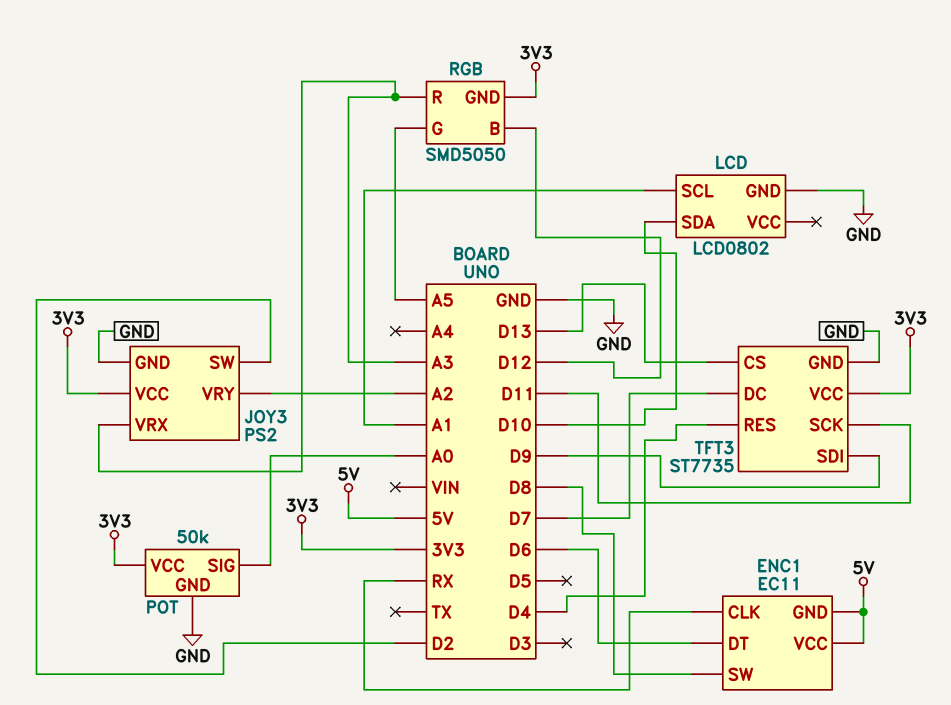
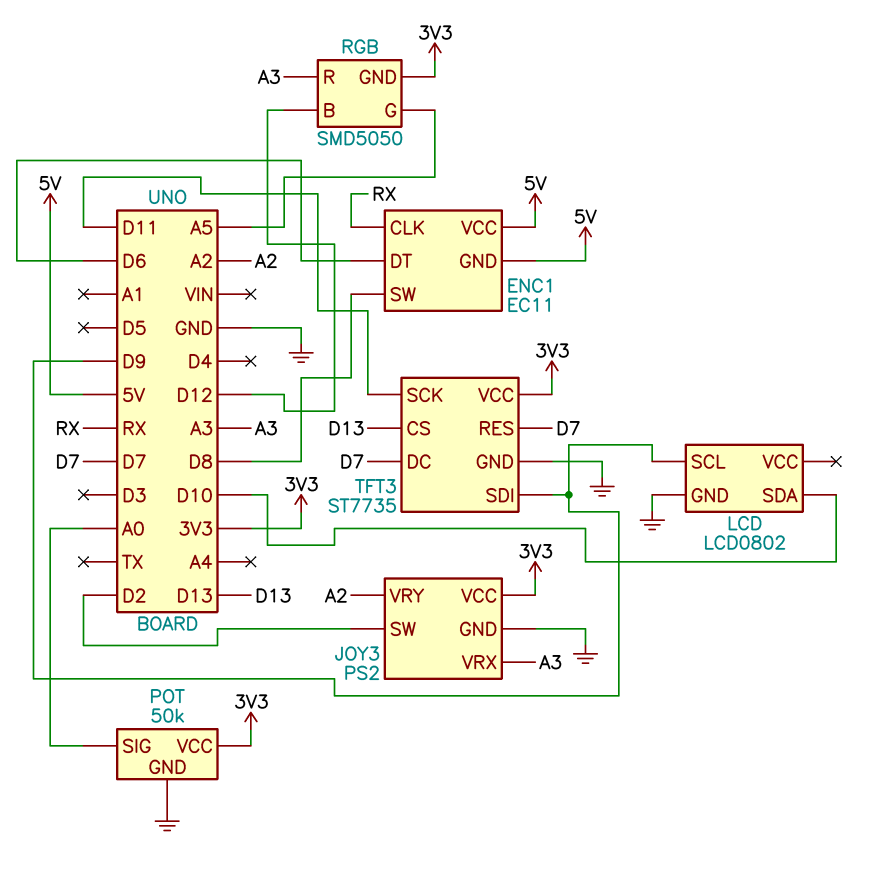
LCD pin SCL: A1 -> D9
TFT3 pin RES: D4 -> D7

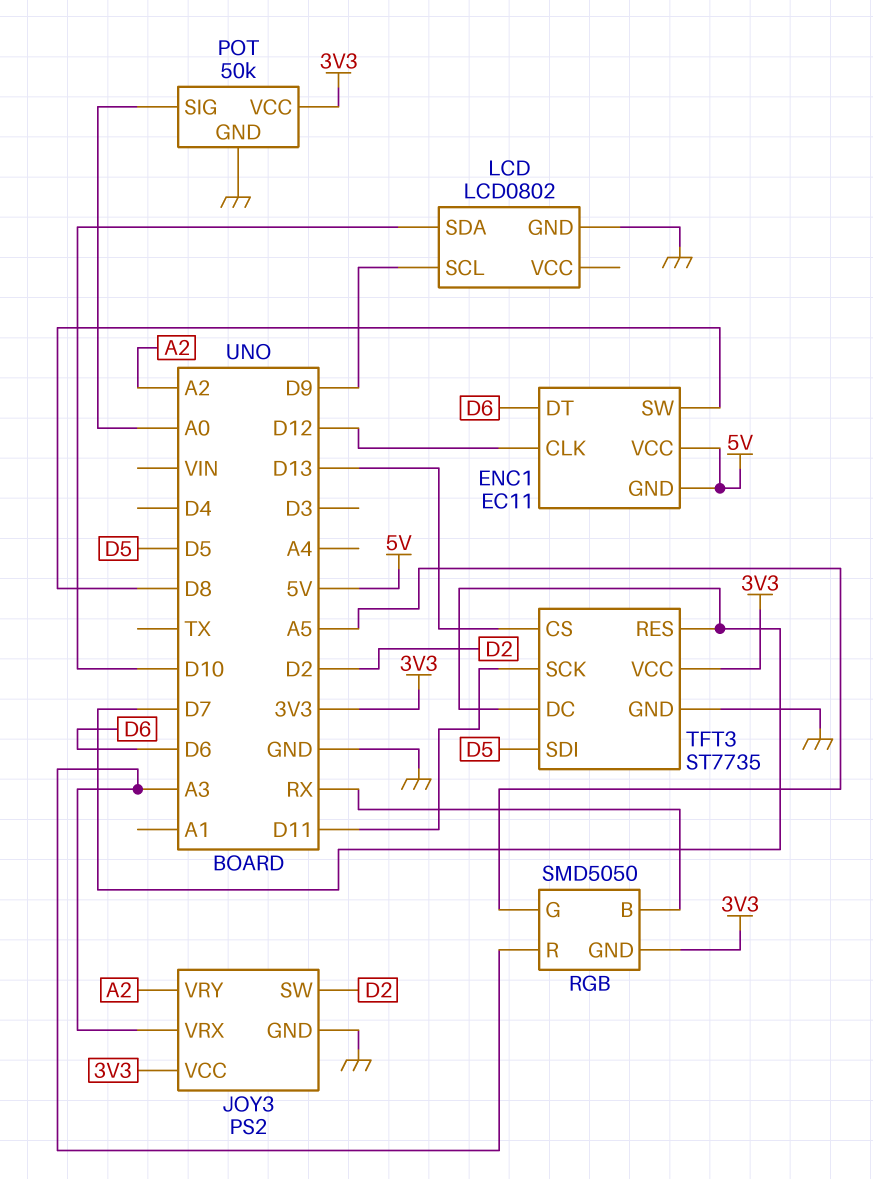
ENC1 pin CLK: RX -> D12
RGB pin B: D12 -> RX
TFT3 pin SDI: D9 -> D5

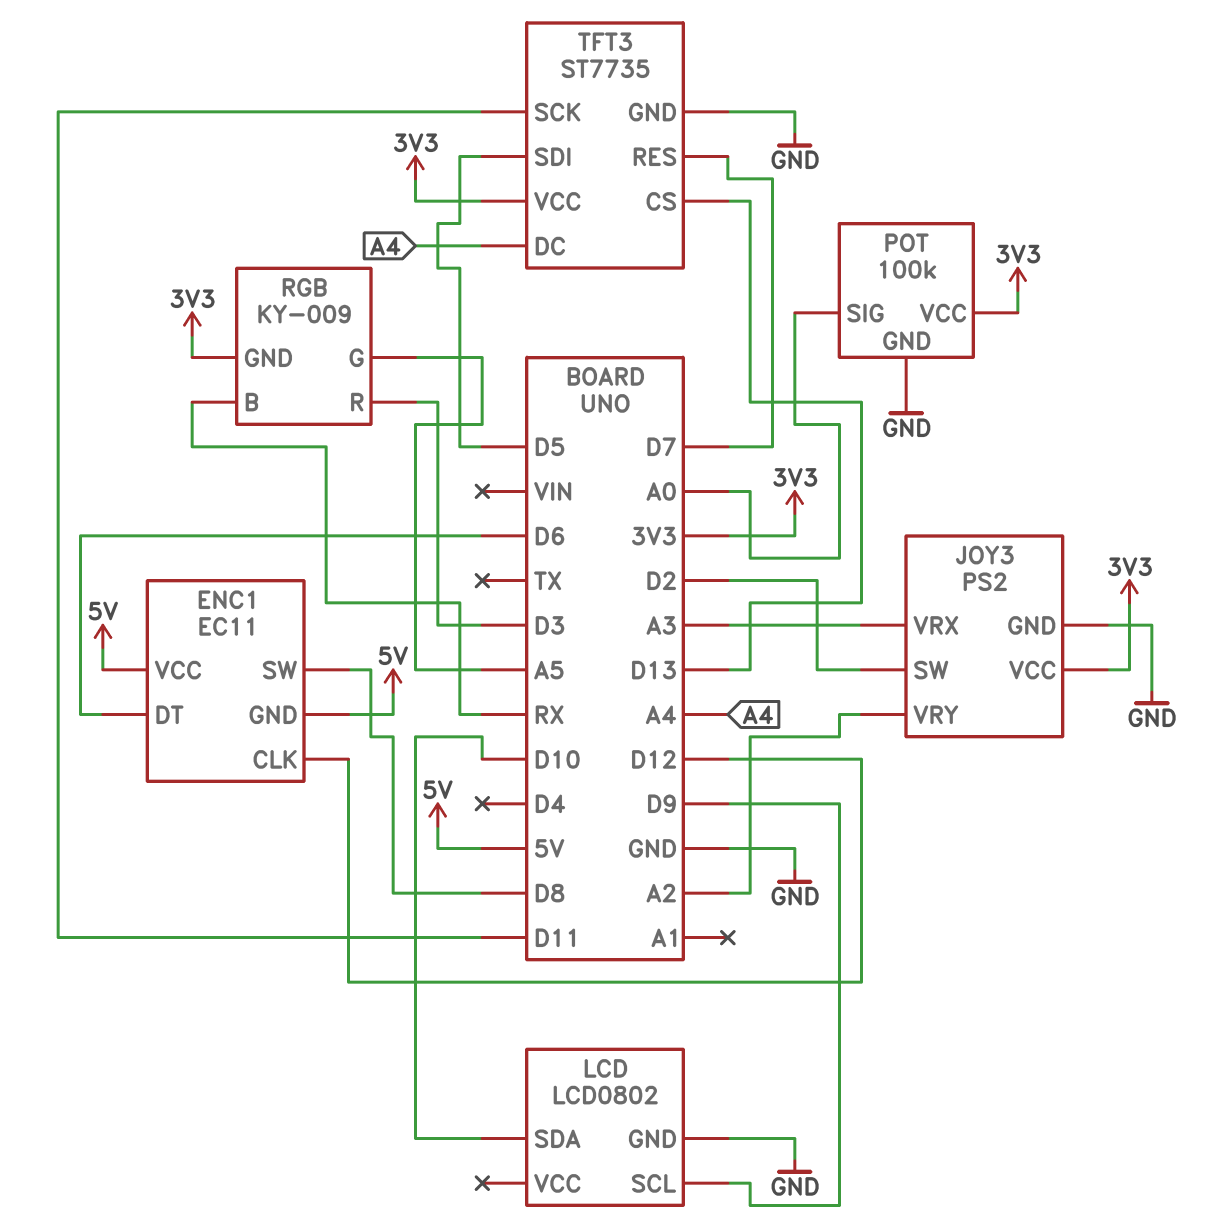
POT: 50k -> 100k
RGB: SMD5050 -> KY-009
RGB pin R: A3 -> D3
TFT3 pin DC: D7 -> A4

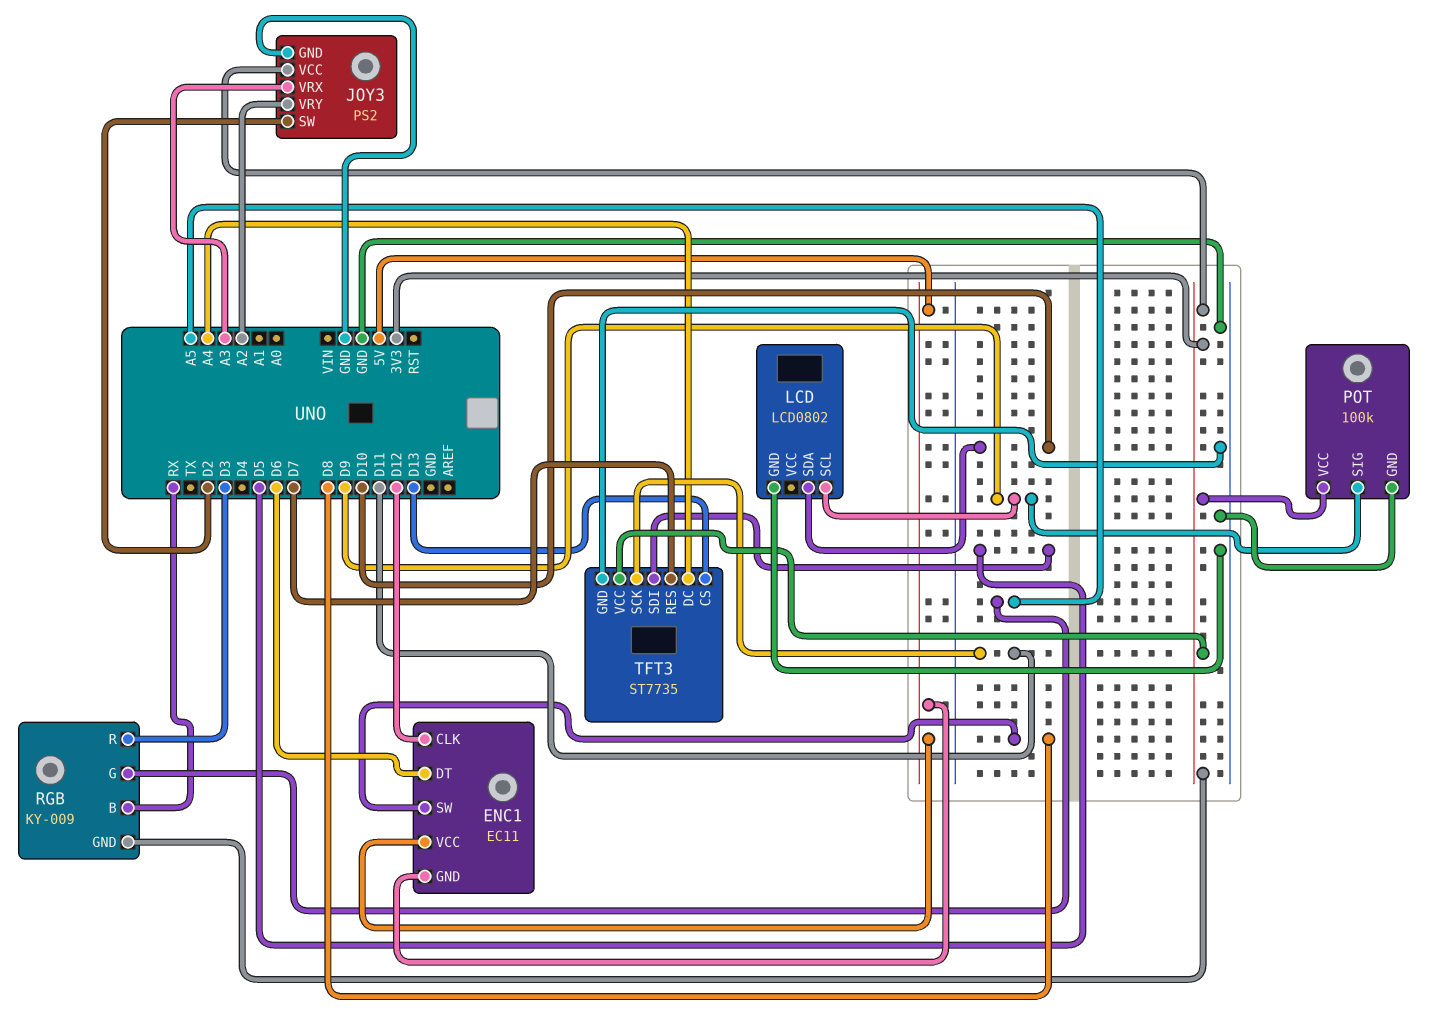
POT pin SIG: A0 -> D9

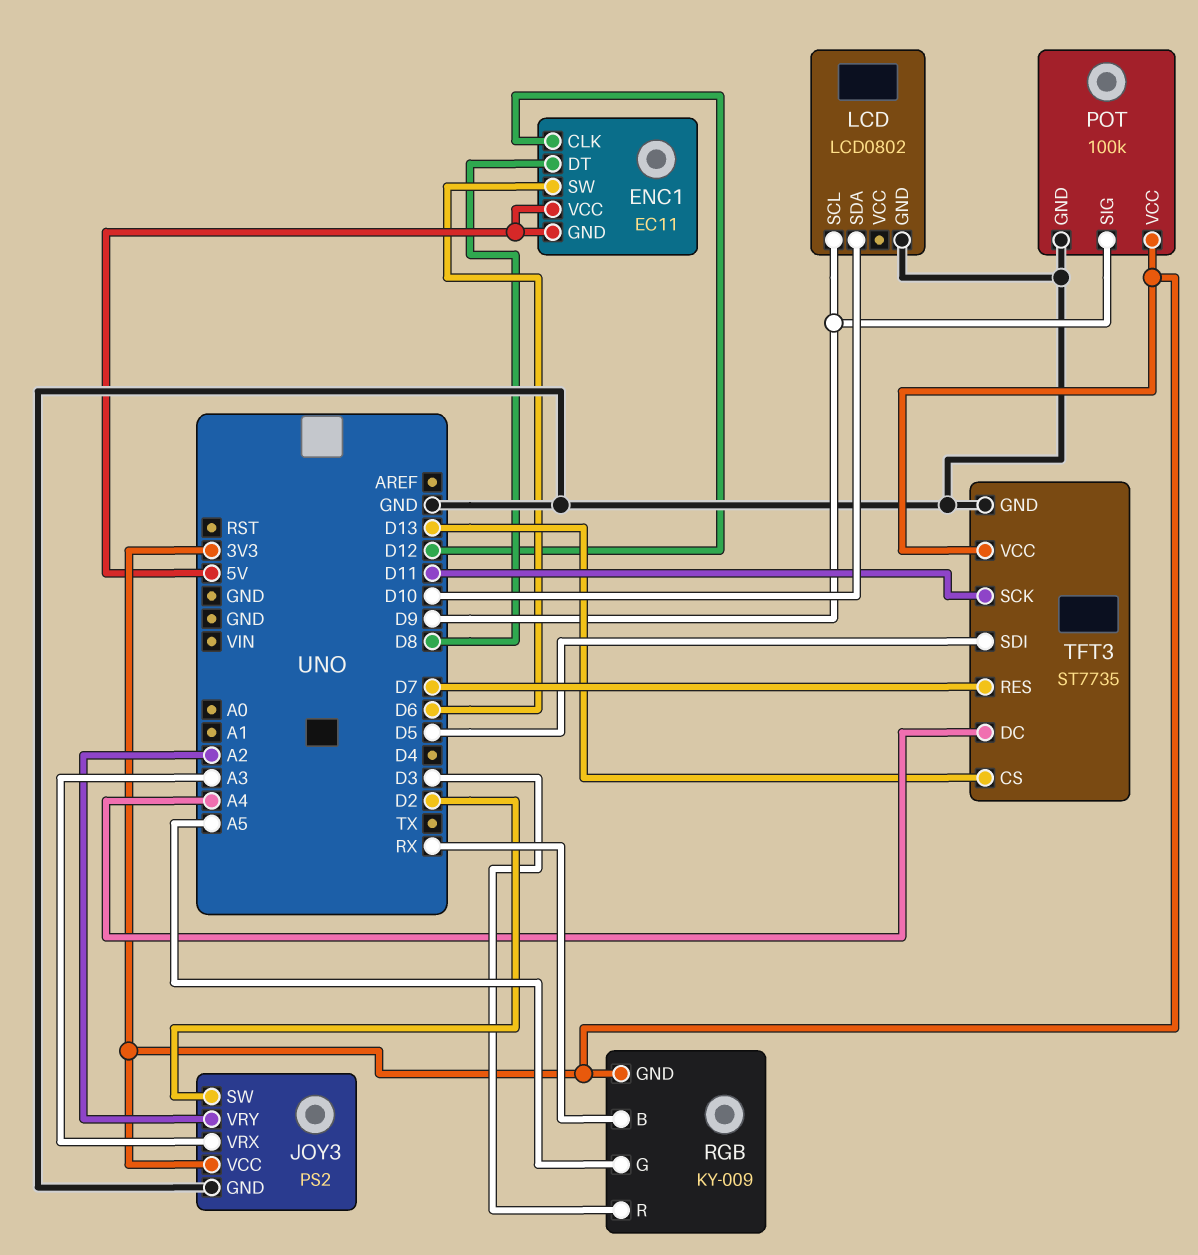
ENC1 pin DT: D6 -> D8
ENC1 pin SW: D8 -> D6

